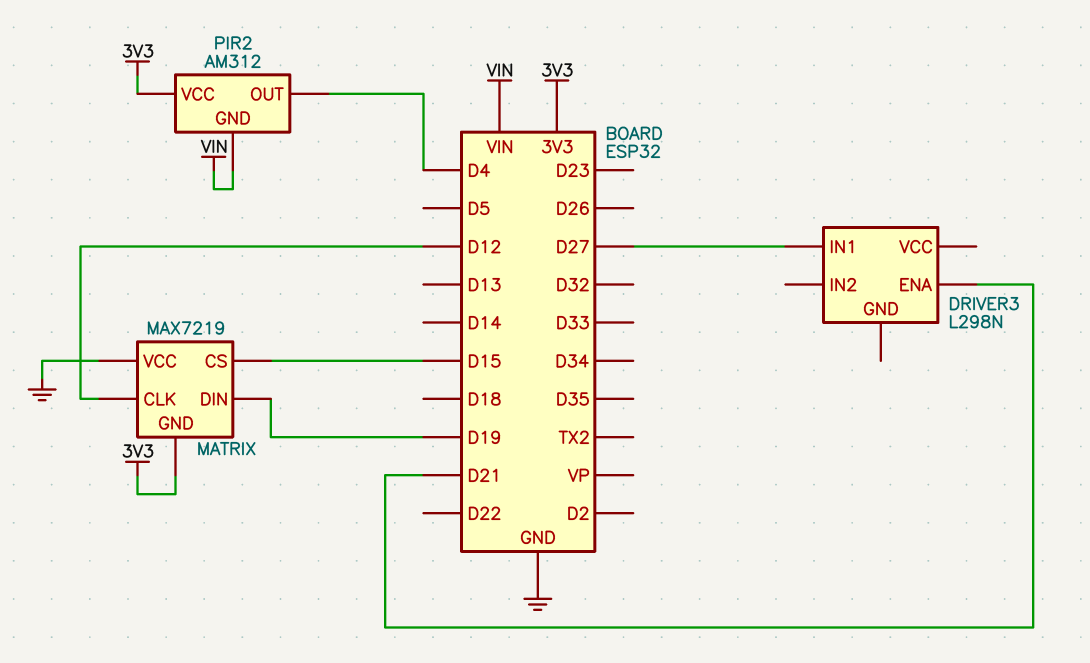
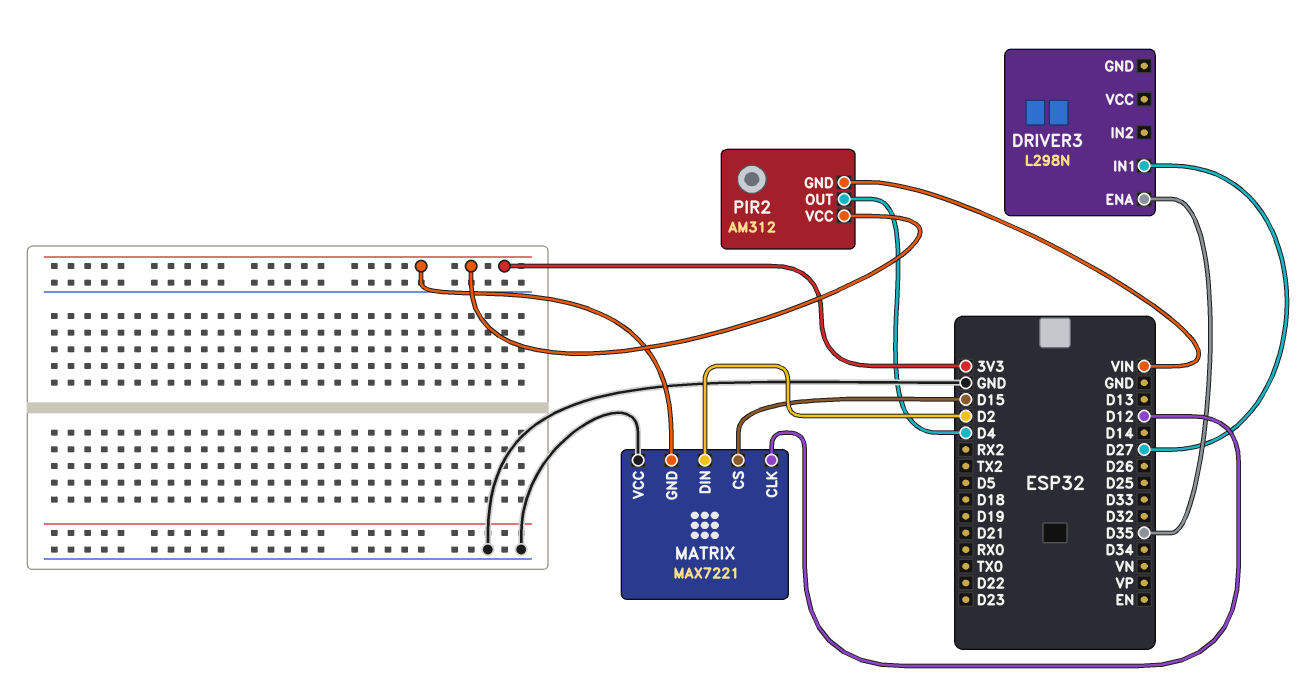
DRIVER3 pin ENA: D21 -> D35
MATRIX: MAX7219 -> MAX7221
MATRIX pin DIN: D19 -> D2

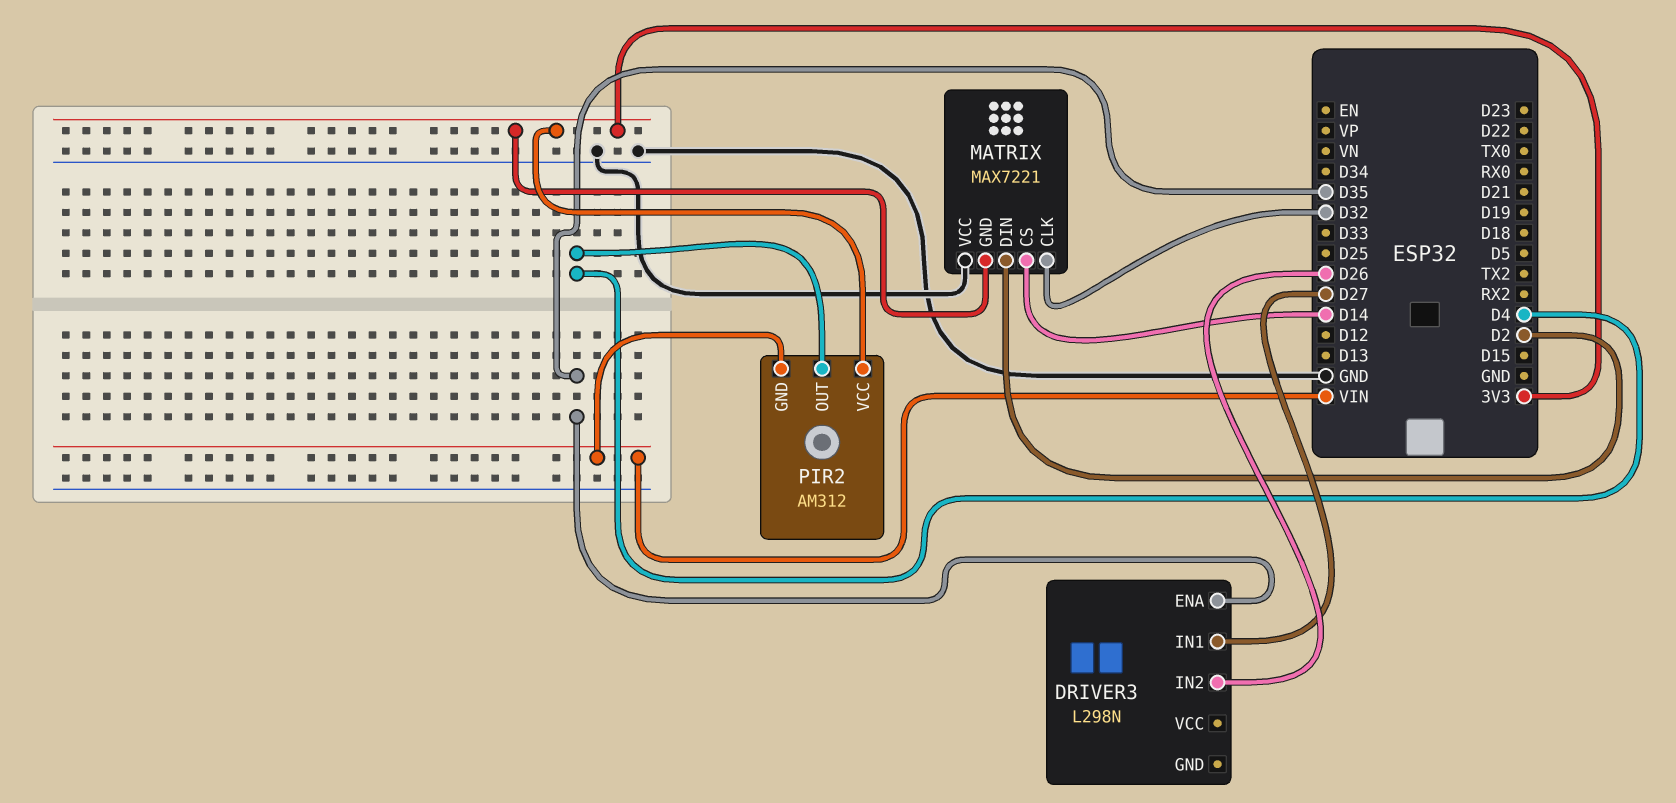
DRIVER3 pin IN2: none -> D26
MATRIX pin CLK: D12 -> D32
MATRIX pin CS: D15 -> D14

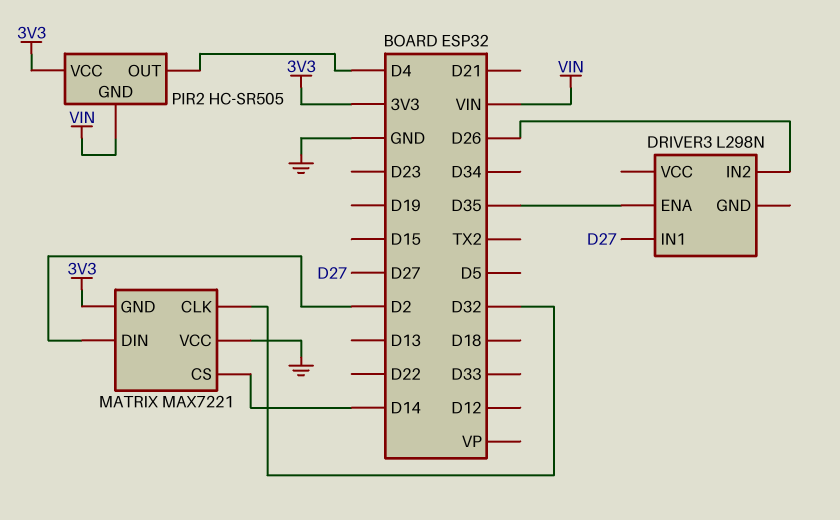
PIR2: AM312 -> HC-SR505

